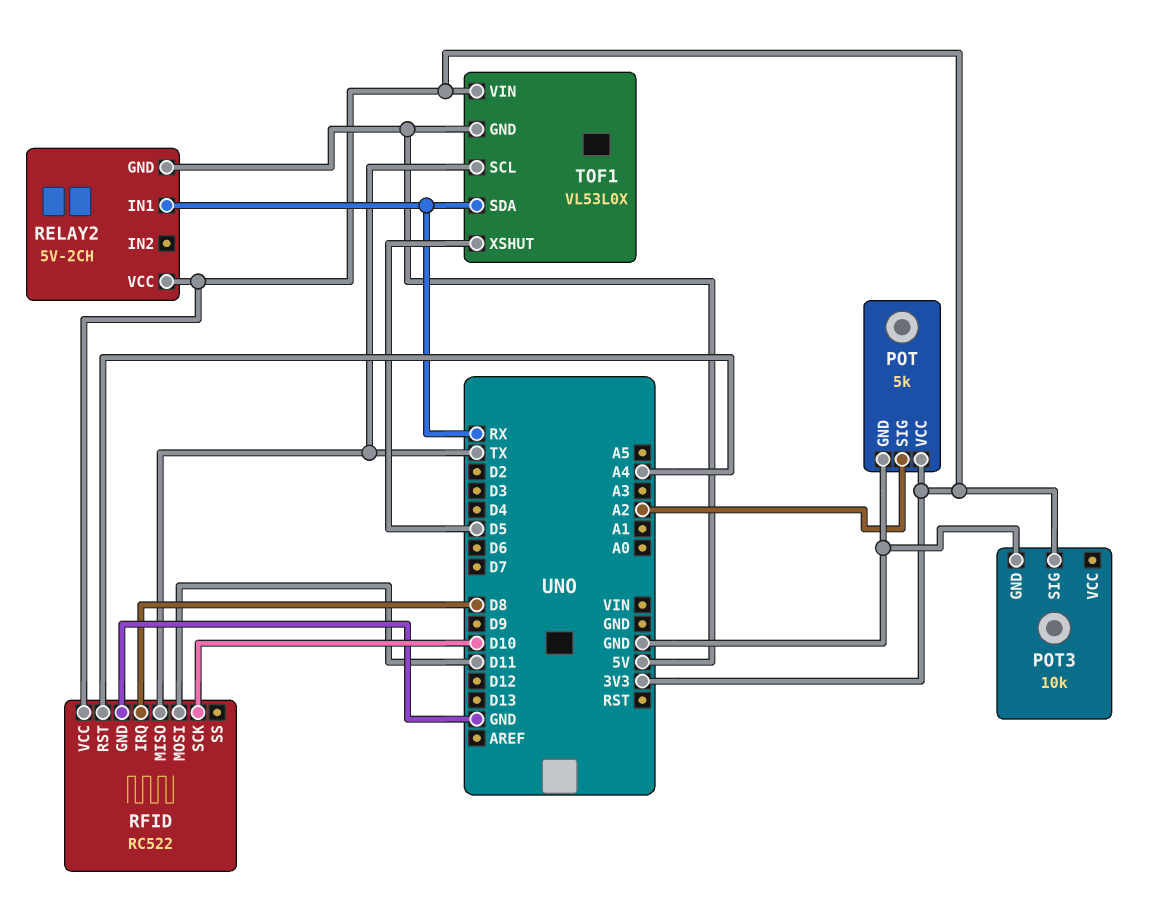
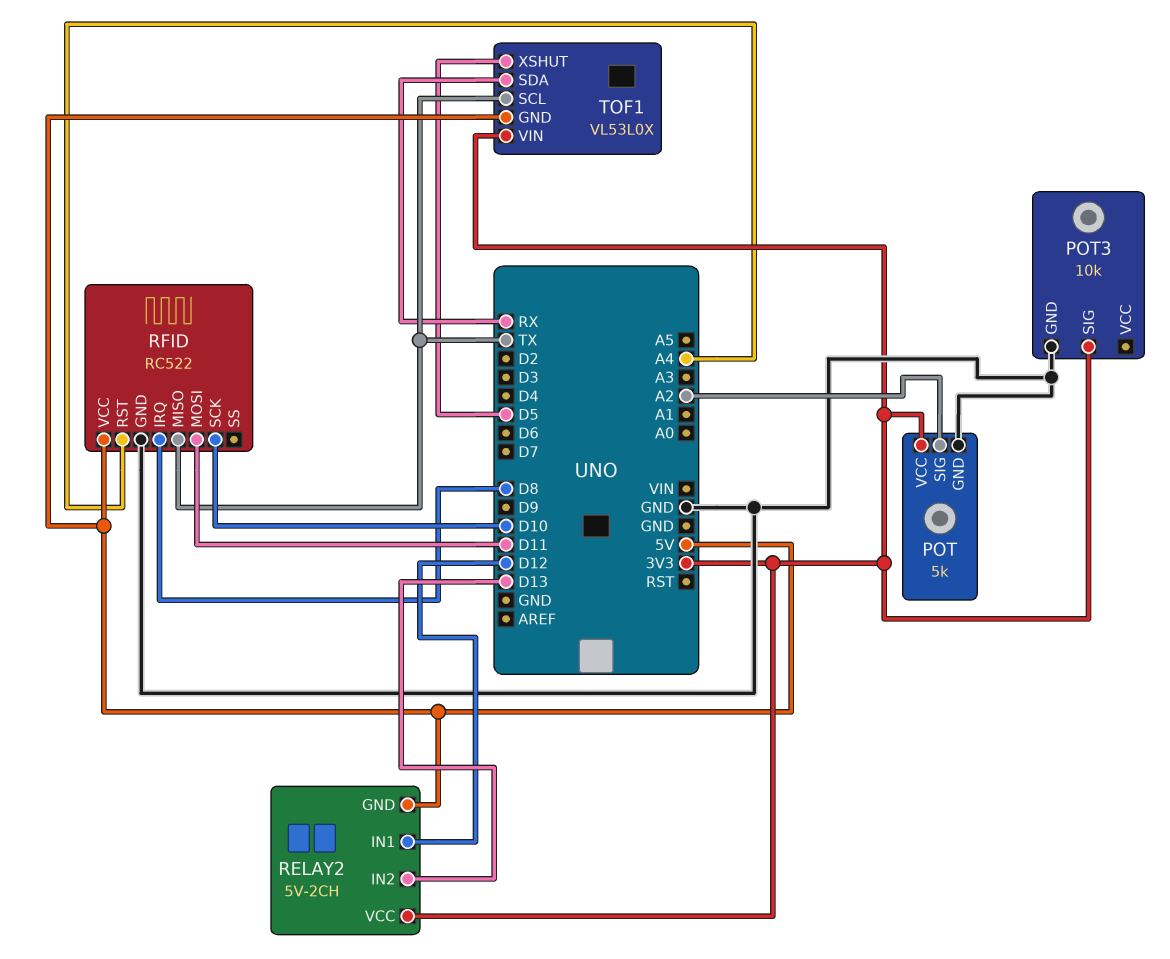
RELAY2 pin IN1: RX -> D12
RELAY2 pin IN2: none -> D13
RFID pin VCC: 3V3 -> 5V

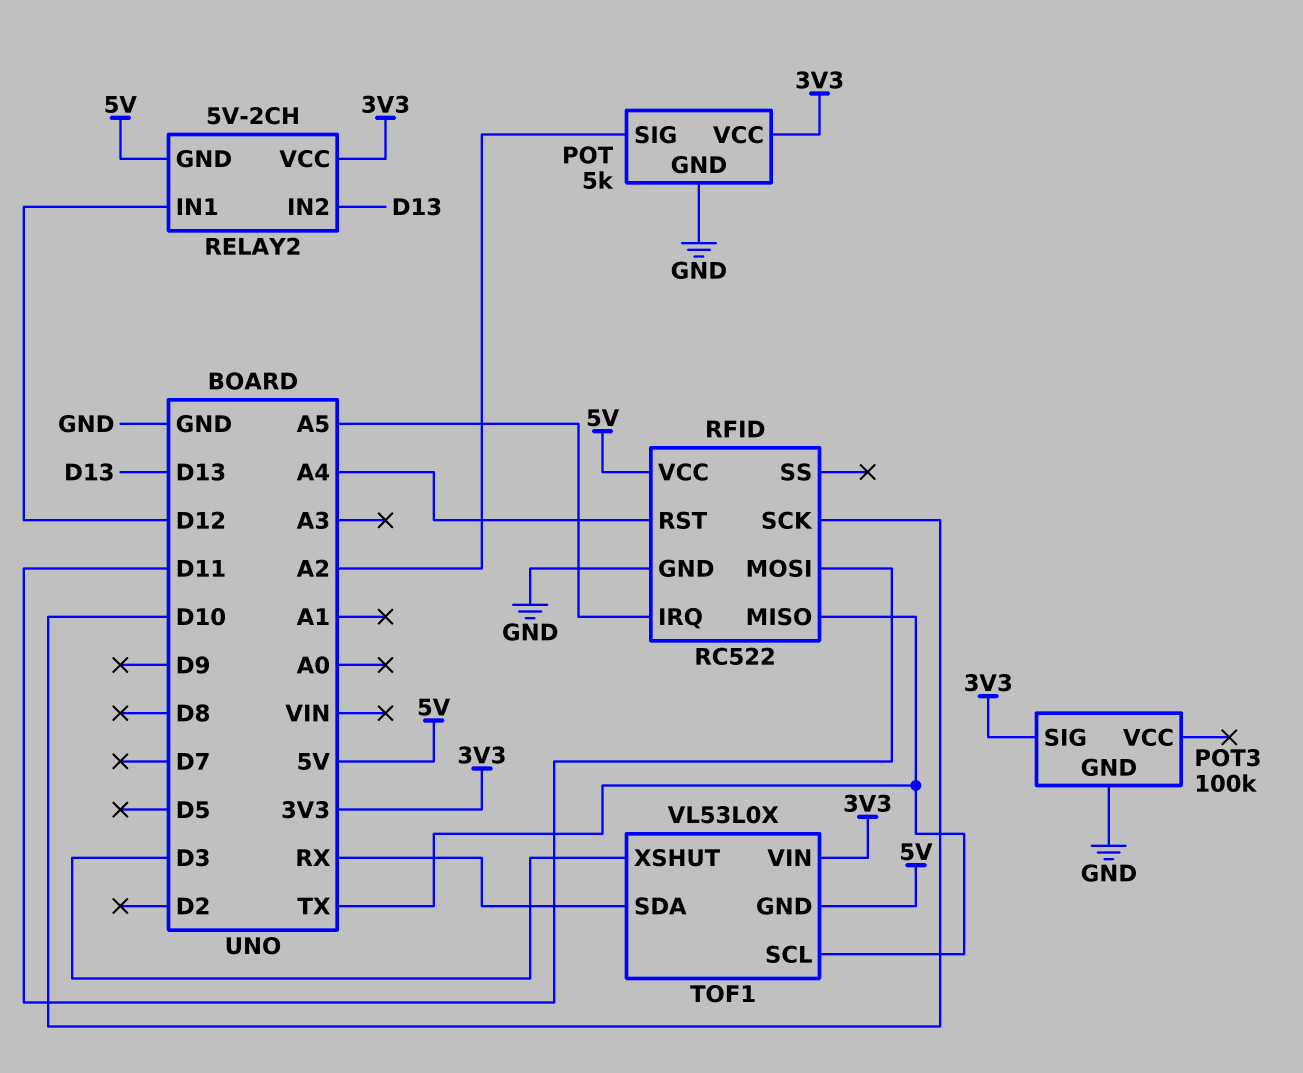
POT3: 10k -> 100k
RFID pin IRQ: D8 -> A5
TOF1 pin XSHUT: D5 -> D3

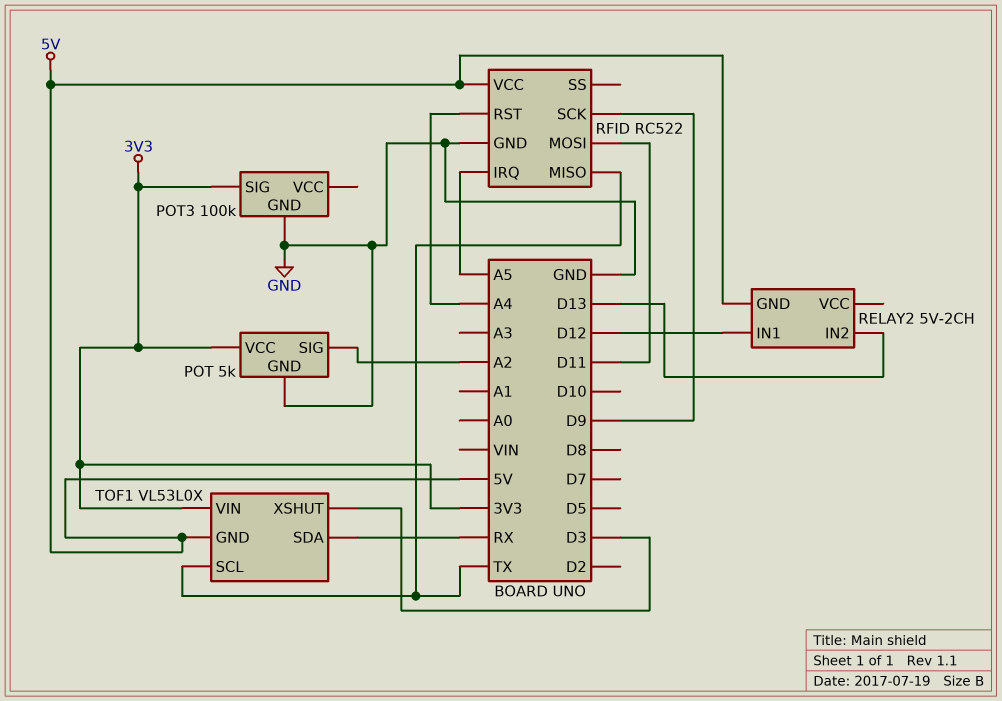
RELAY2 pin VCC: 3V3 -> none
RFID pin SCK: D10 -> D9

